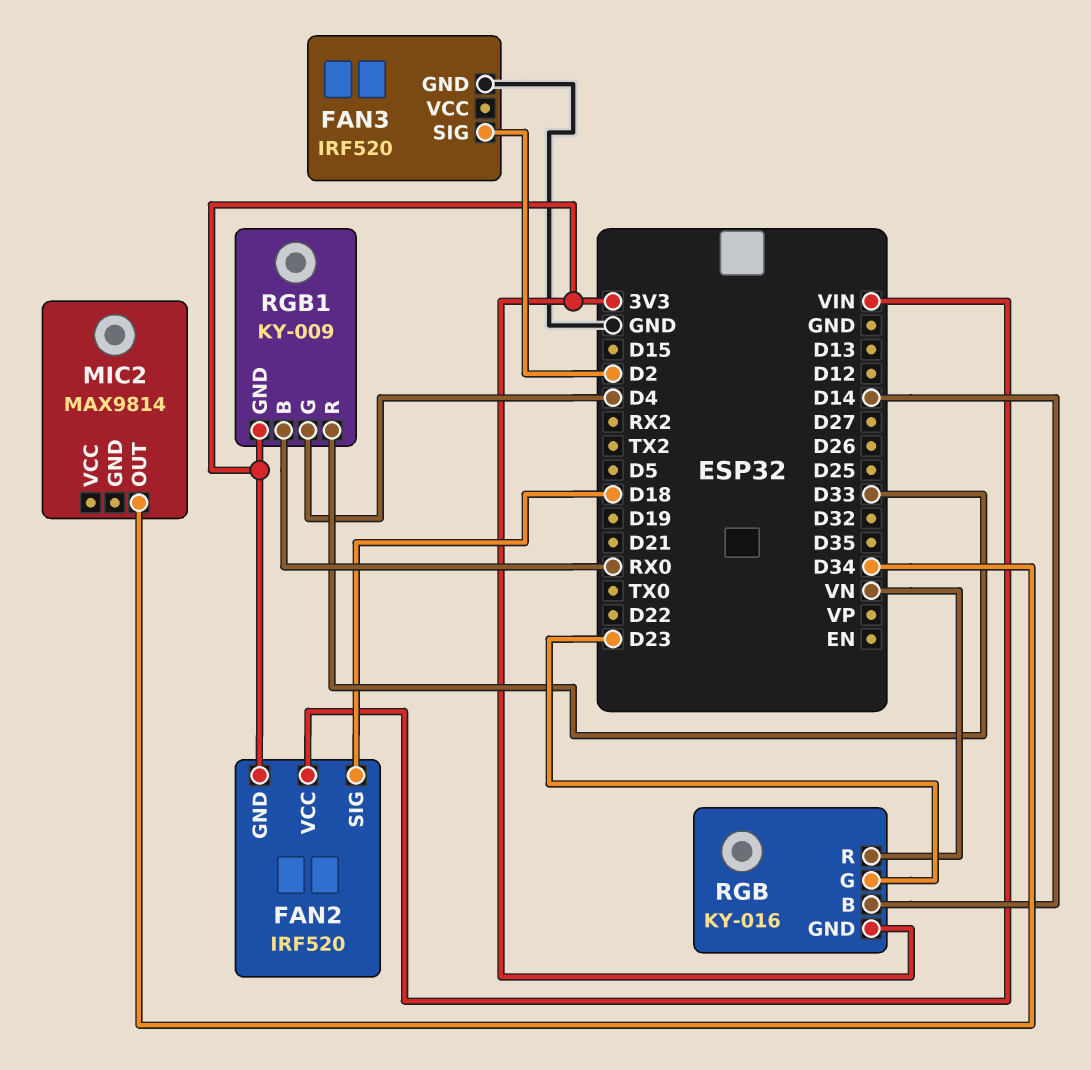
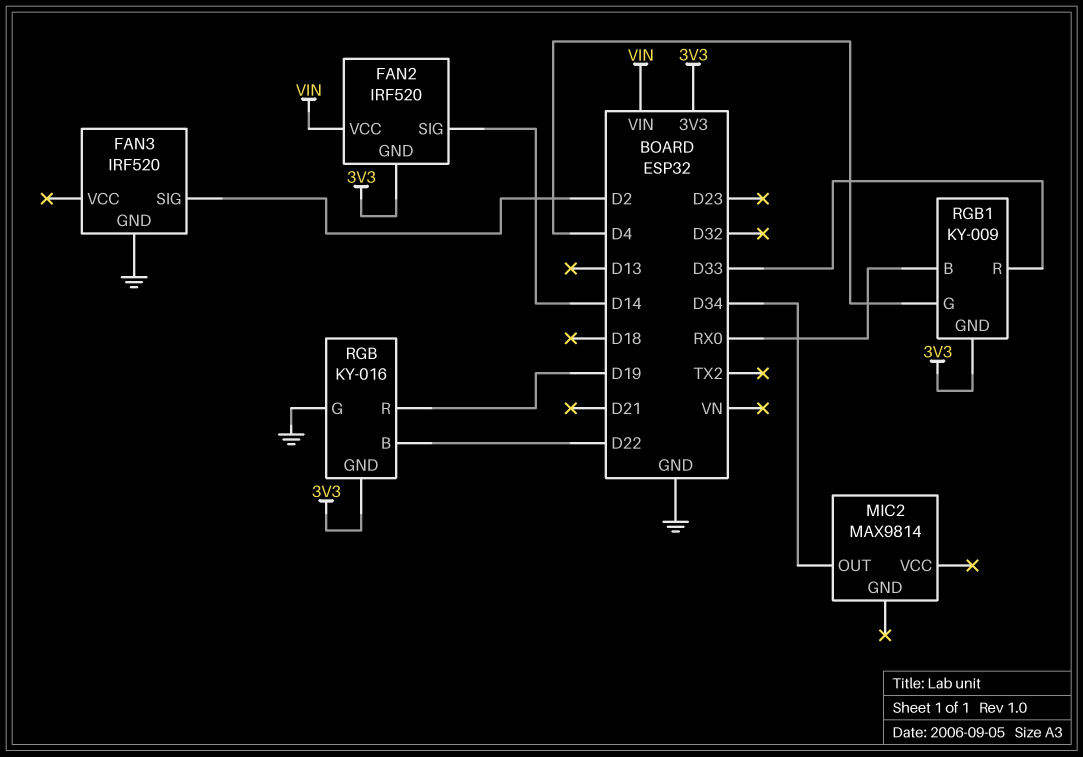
FAN2 pin SIG: D18 -> D14
RGB pin B: D14 -> D22
RGB pin G: D23 -> GND
RGB pin R: VN -> D19

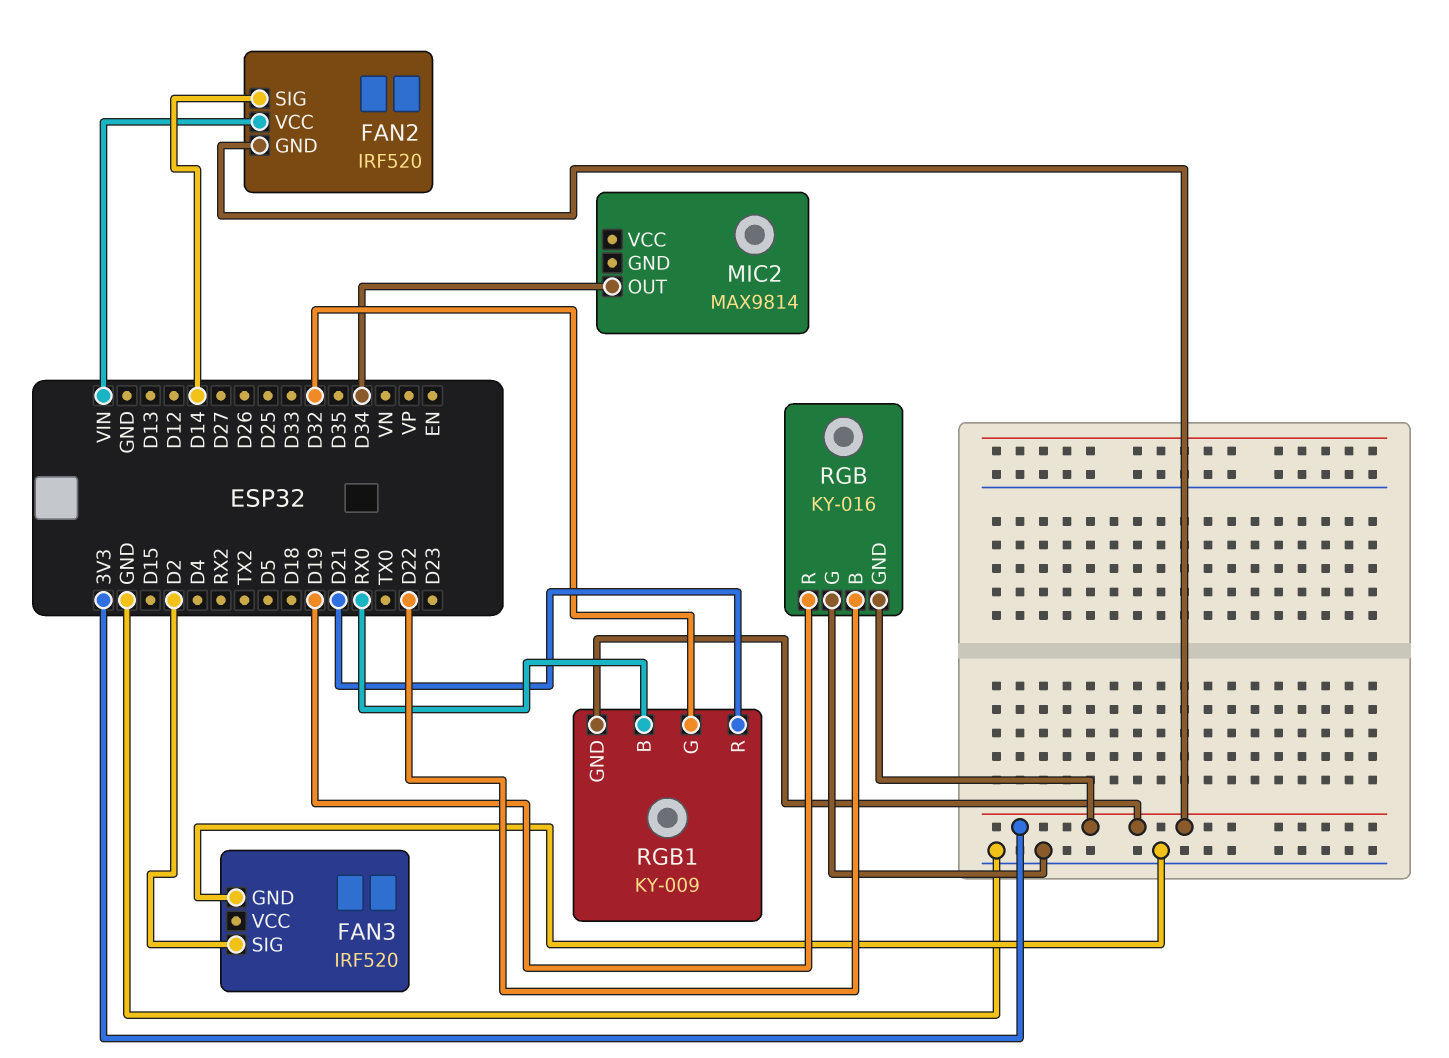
RGB1 pin G: D4 -> D32
RGB1 pin R: D33 -> D21

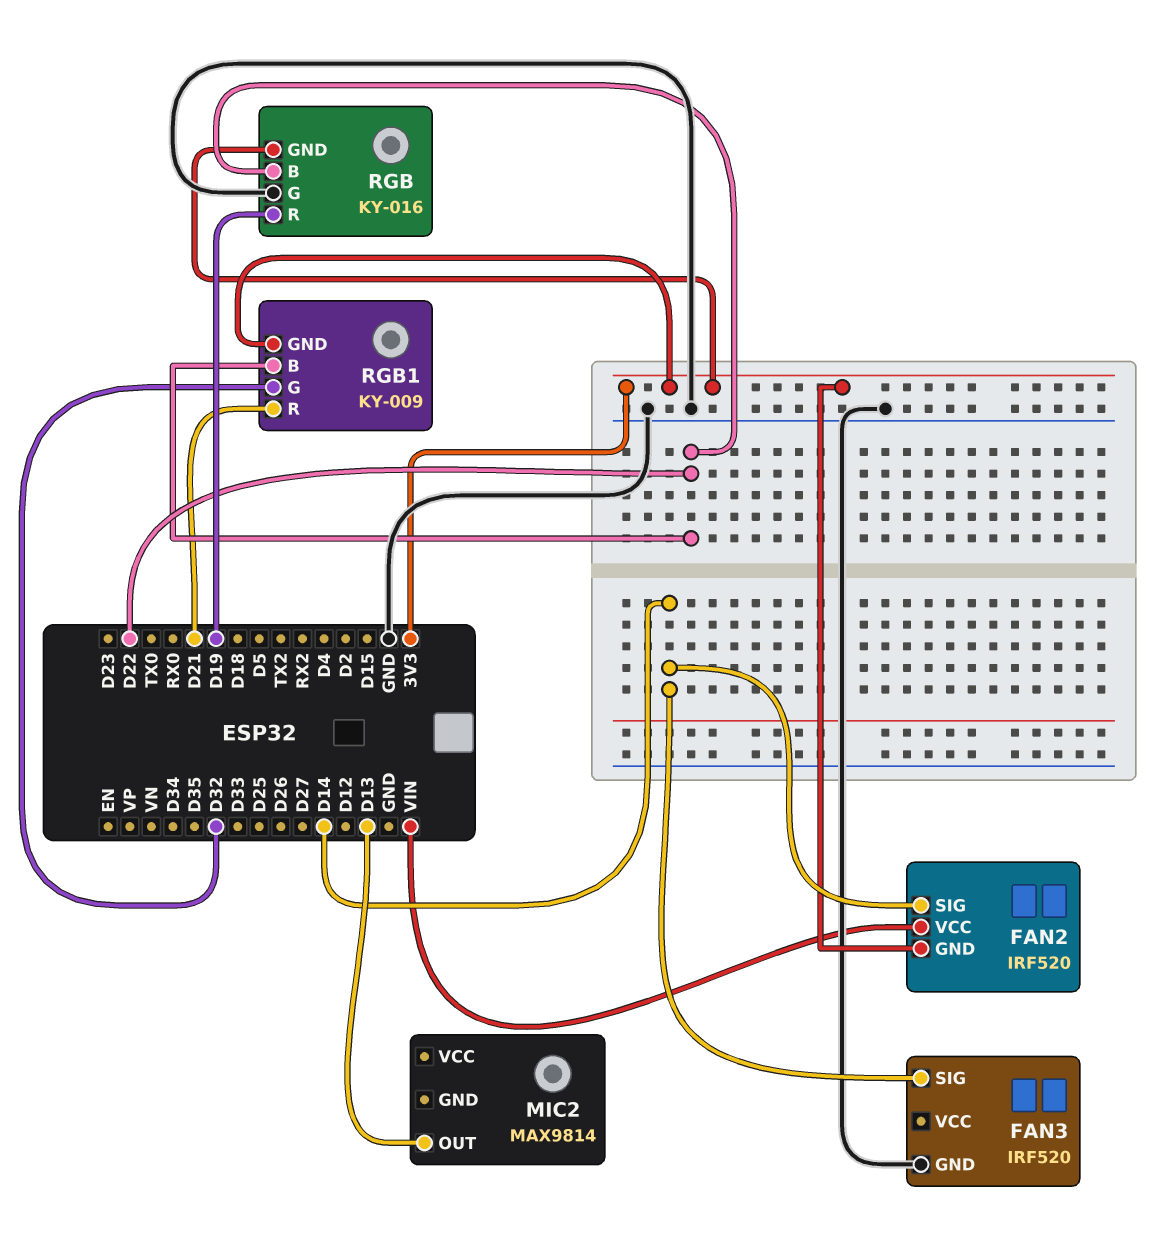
FAN3 pin SIG: D2 -> D14
MIC2 pin OUT: D34 -> D13
RGB1 pin B: RX0 -> D22

